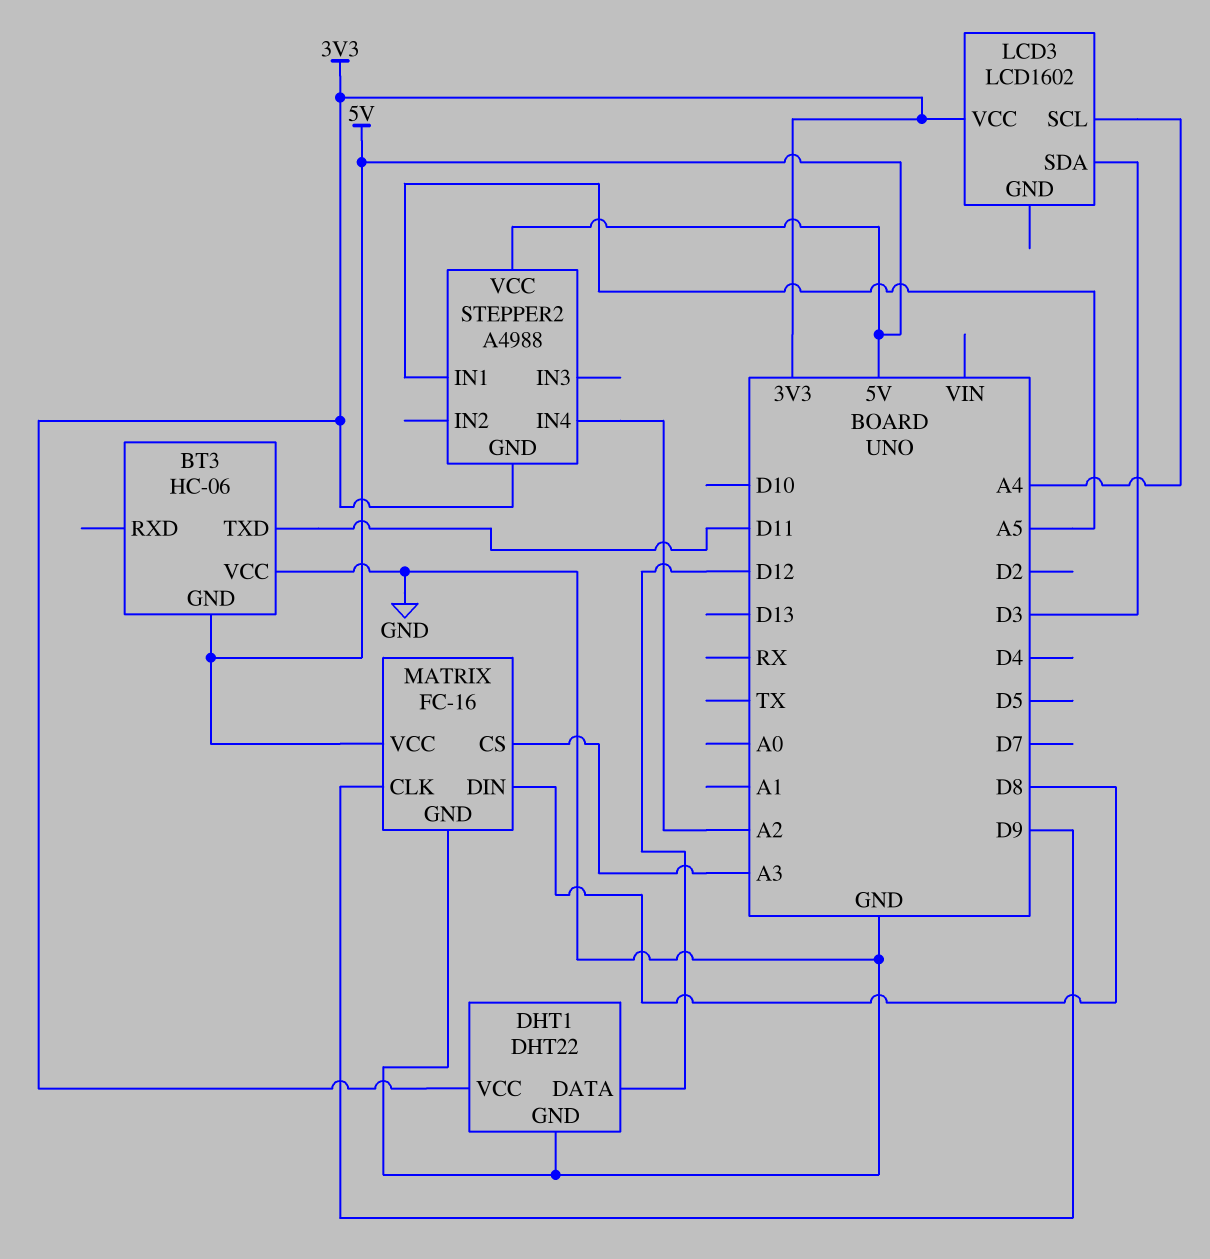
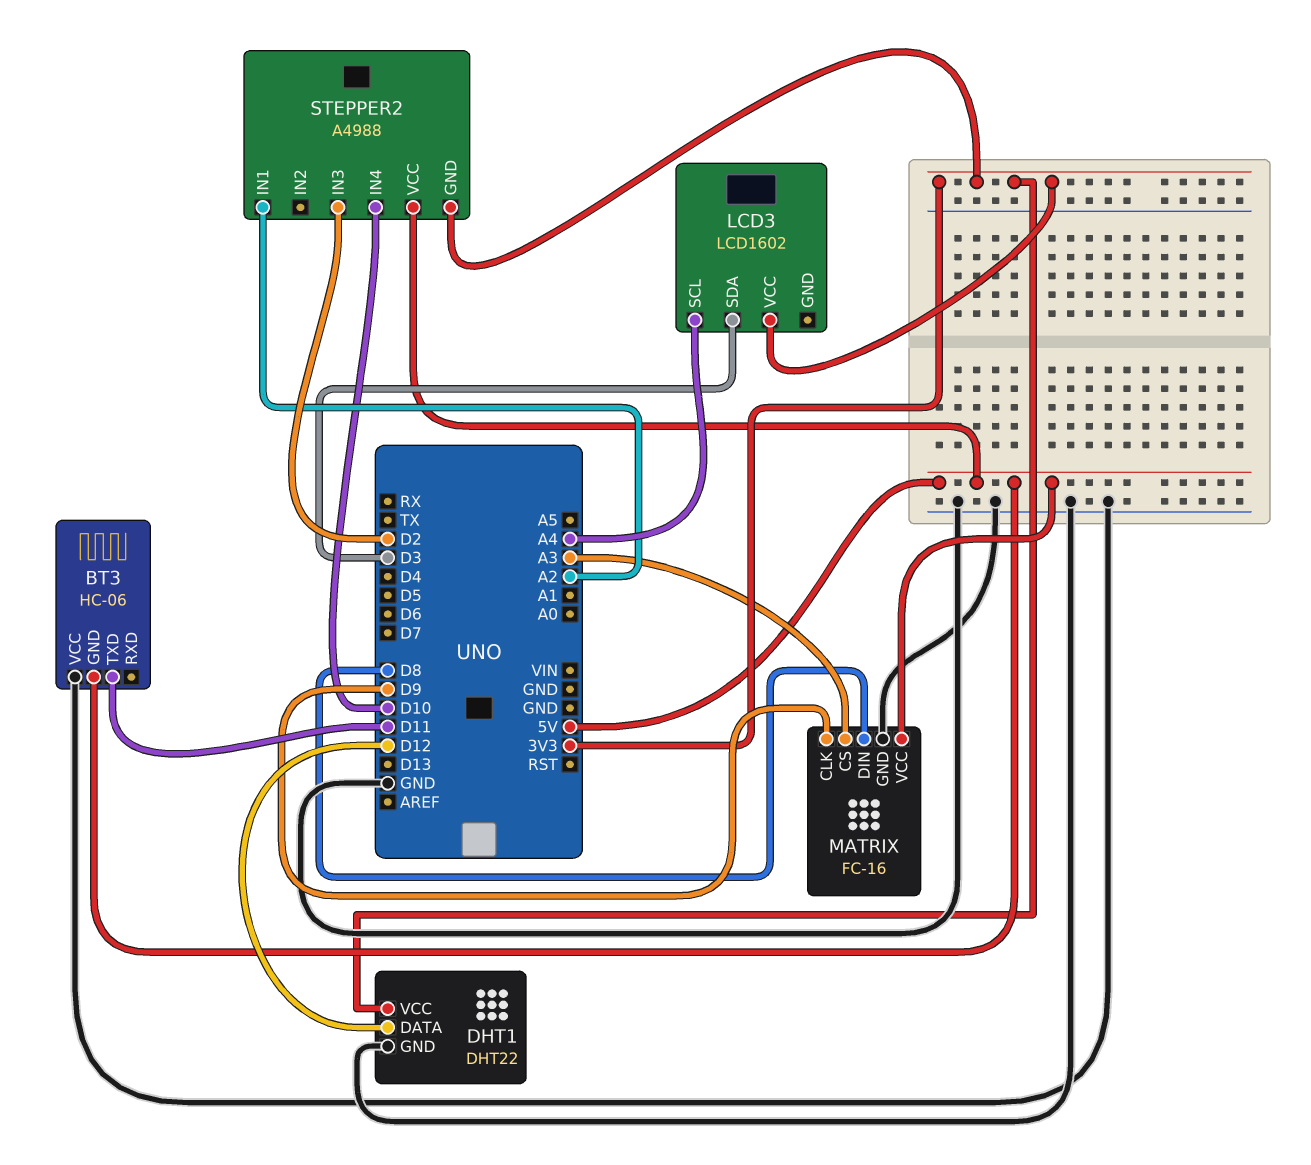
STEPPER2 pin IN1: A5 -> A2
STEPPER2 pin IN3: none -> D2
STEPPER2 pin IN4: A2 -> D10

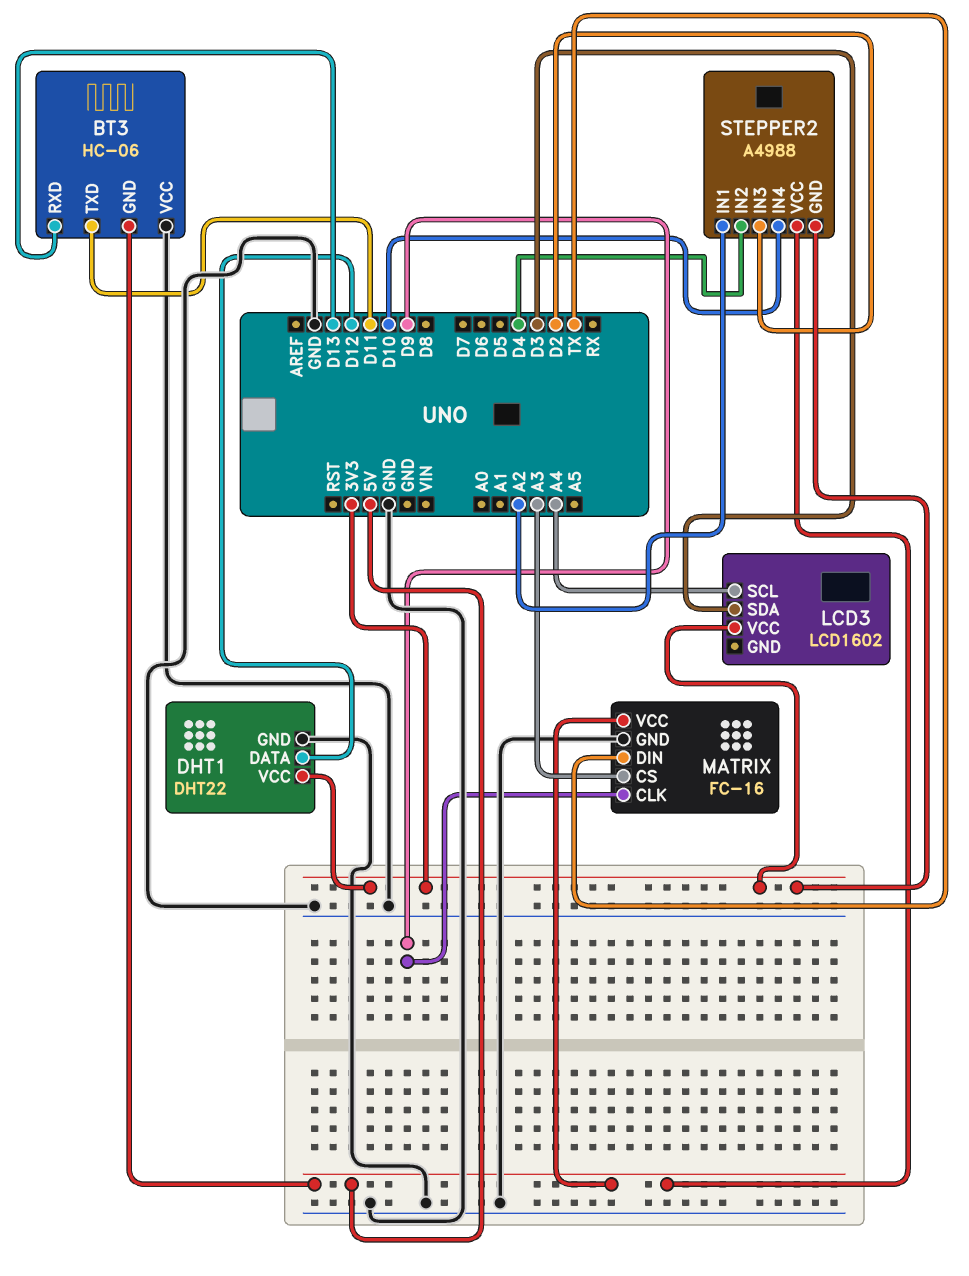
BT3 pin RXD: none -> D13
MATRIX pin DIN: D8 -> TX
STEPPER2 pin IN2: none -> D4

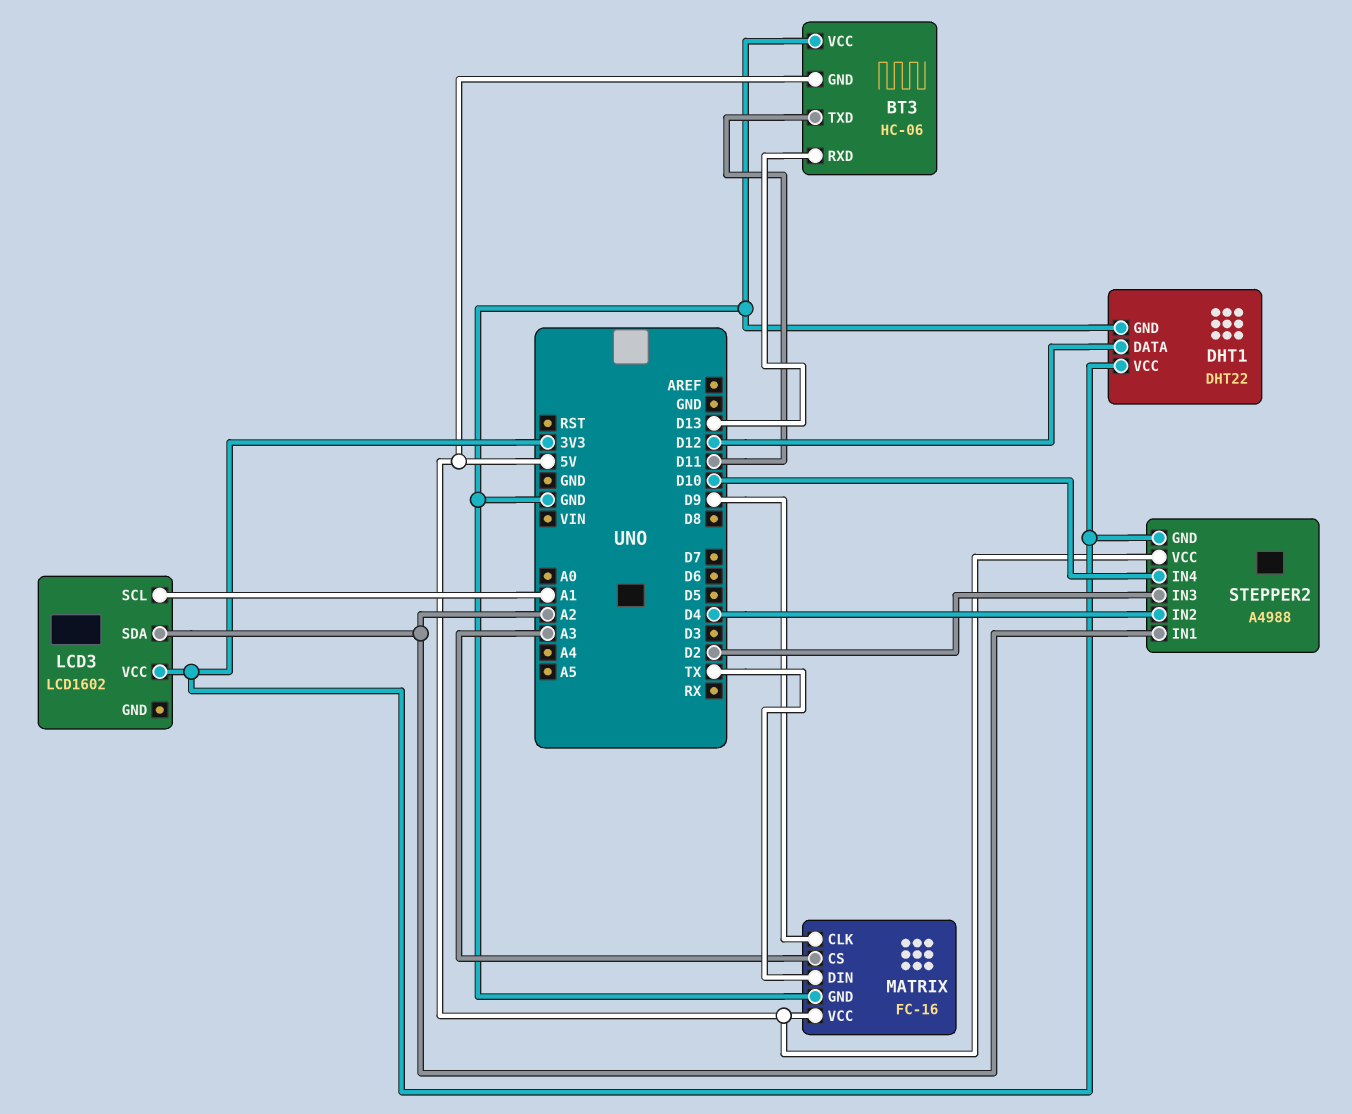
LCD3 pin SCL: A4 -> A1
LCD3 pin SDA: D3 -> A2

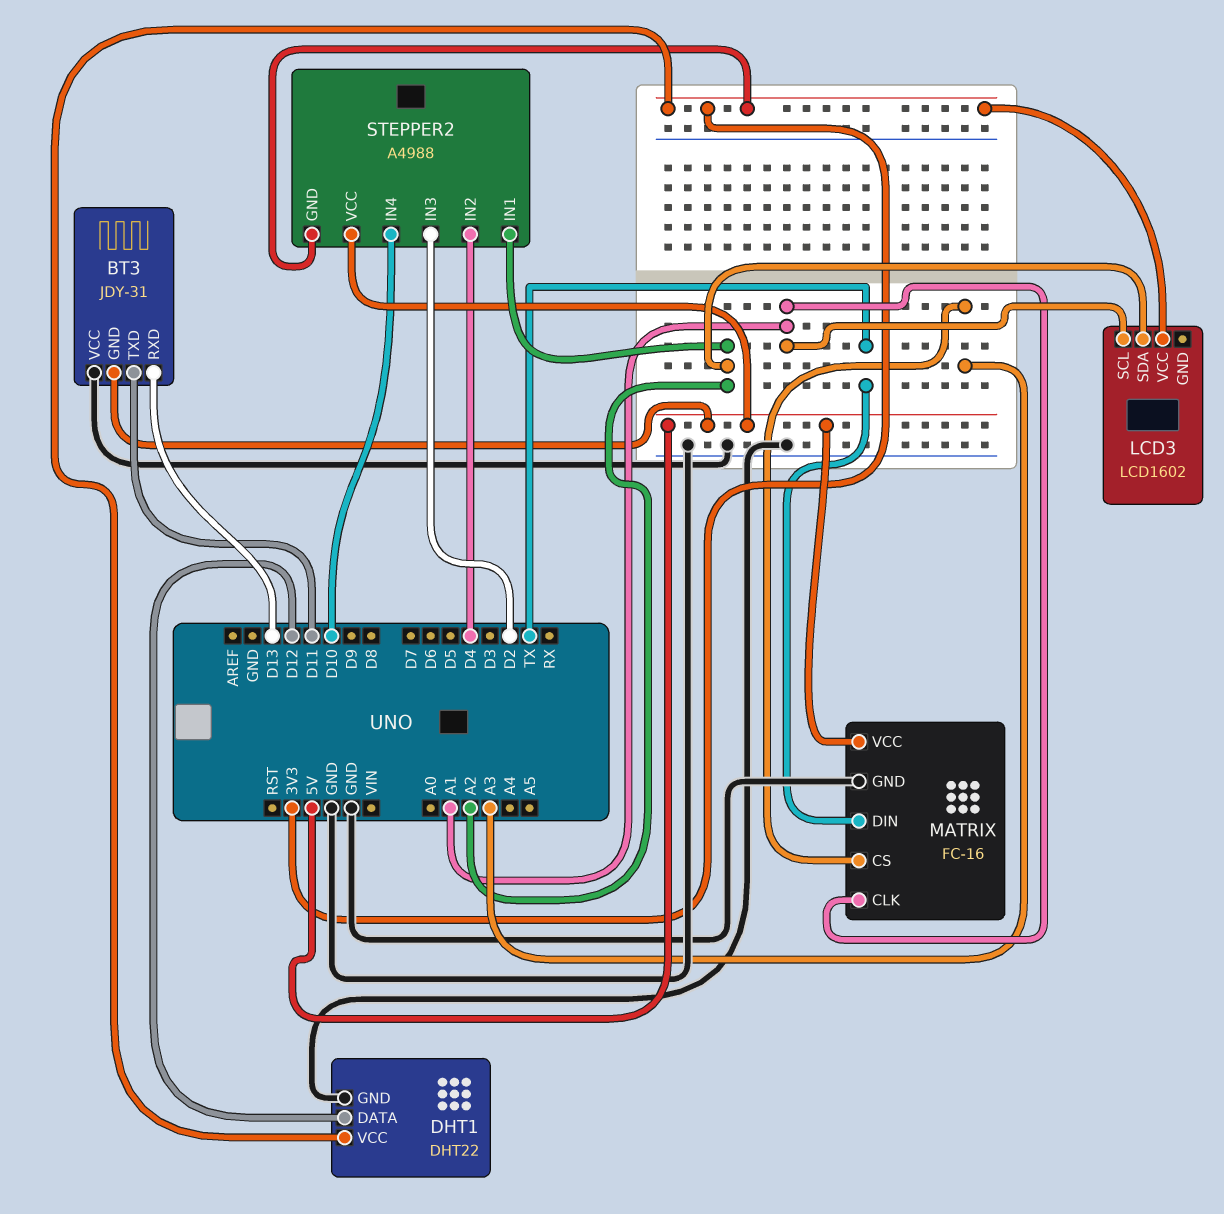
BT3: HC-06 -> JDY-31
MATRIX pin CLK: D9 -> A1

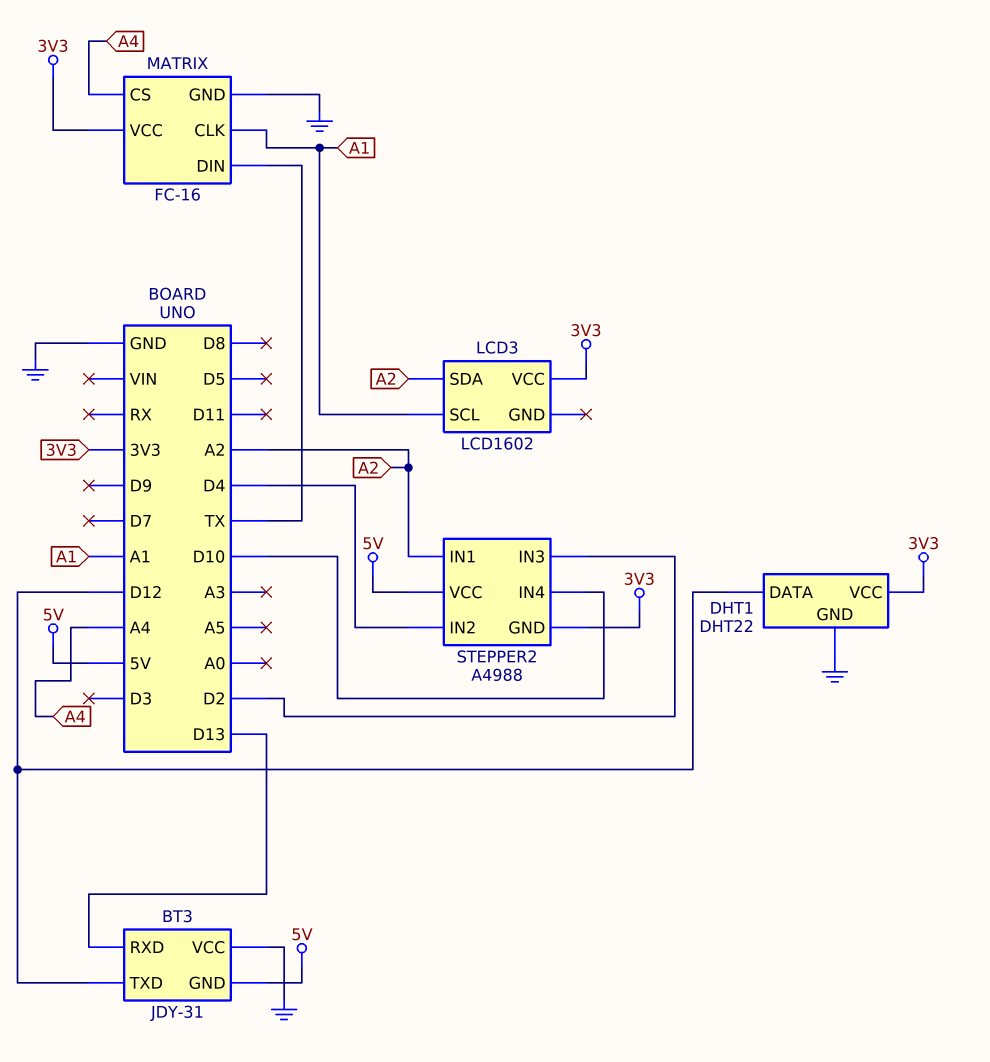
BT3 pin TXD: D11 -> D12
MATRIX pin CS: A3 -> A4
MATRIX pin VCC: 5V -> 3V3

